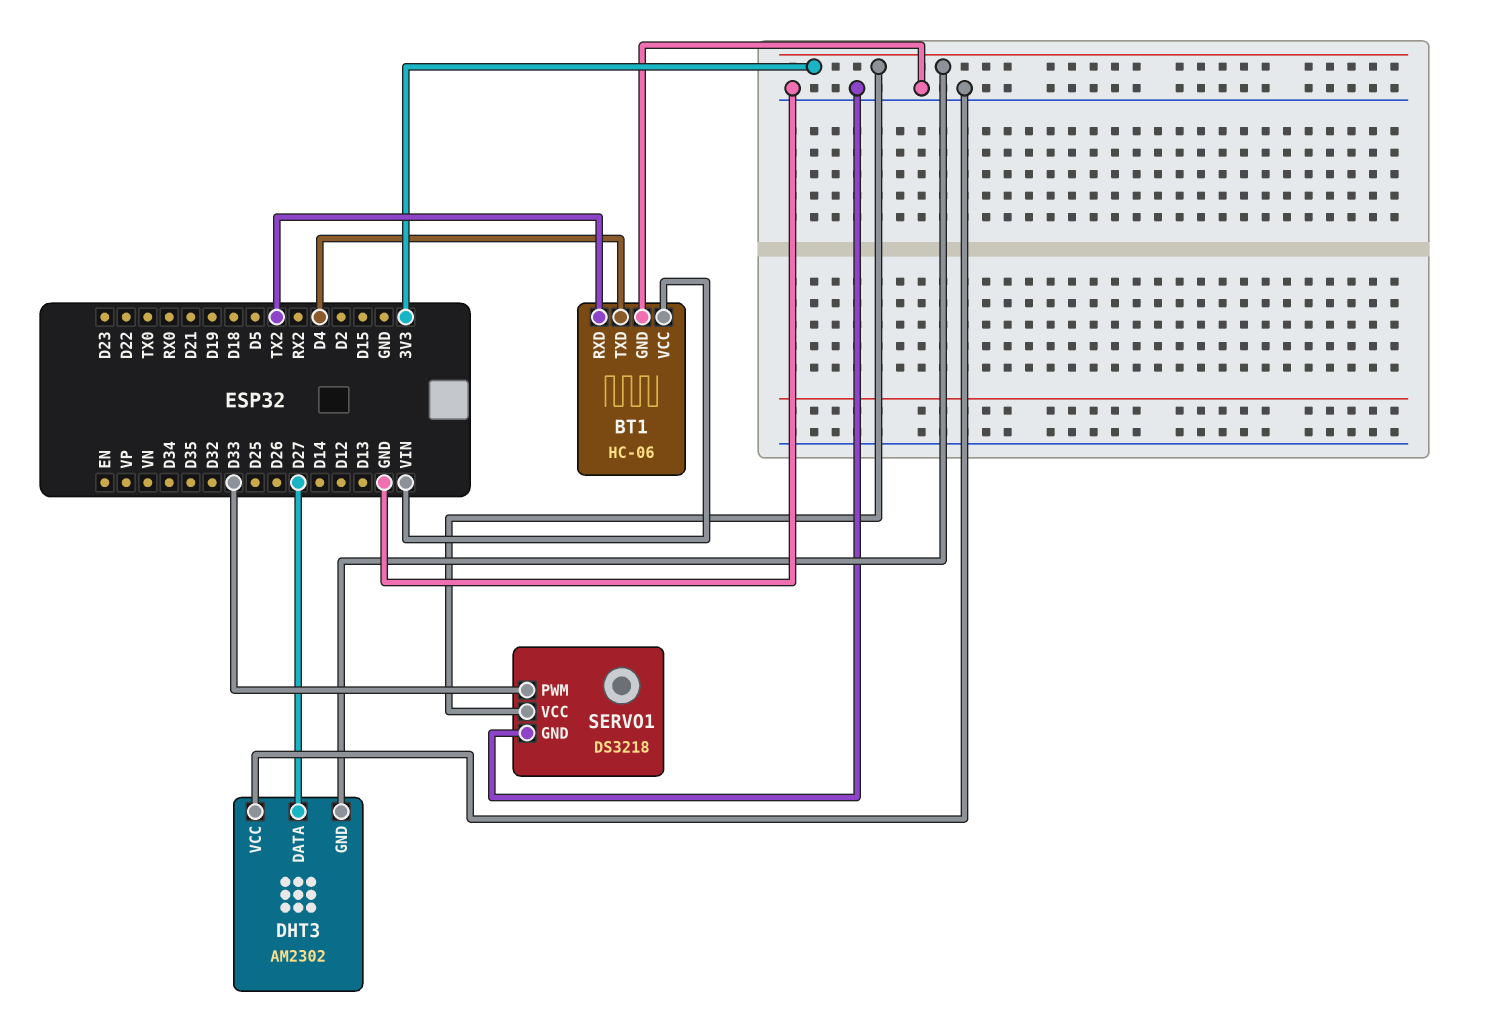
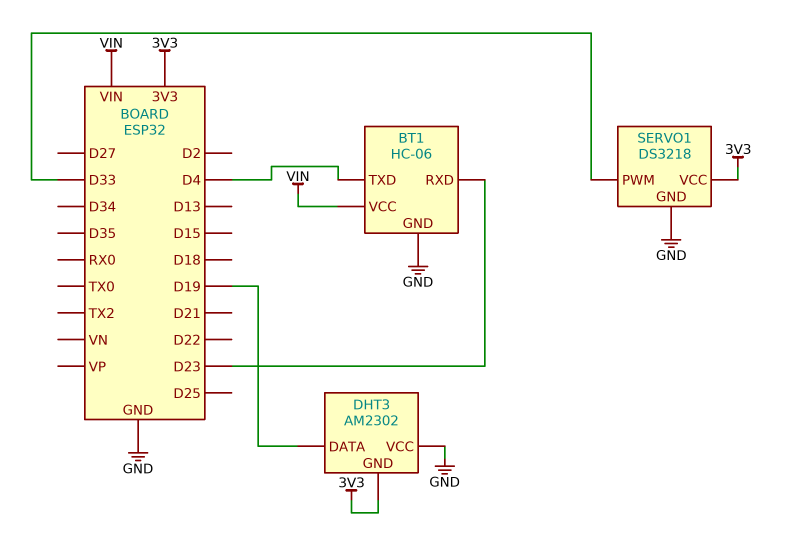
BT1 pin RXD: TX2 -> D23
DHT3 pin DATA: D27 -> D19

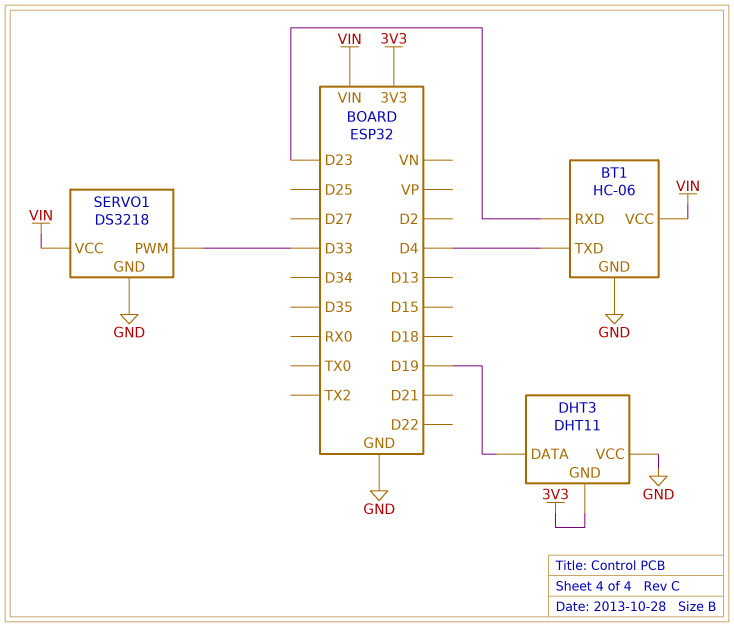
DHT3: AM2302 -> DHT11
SERVO1 pin VCC: 3V3 -> VIN

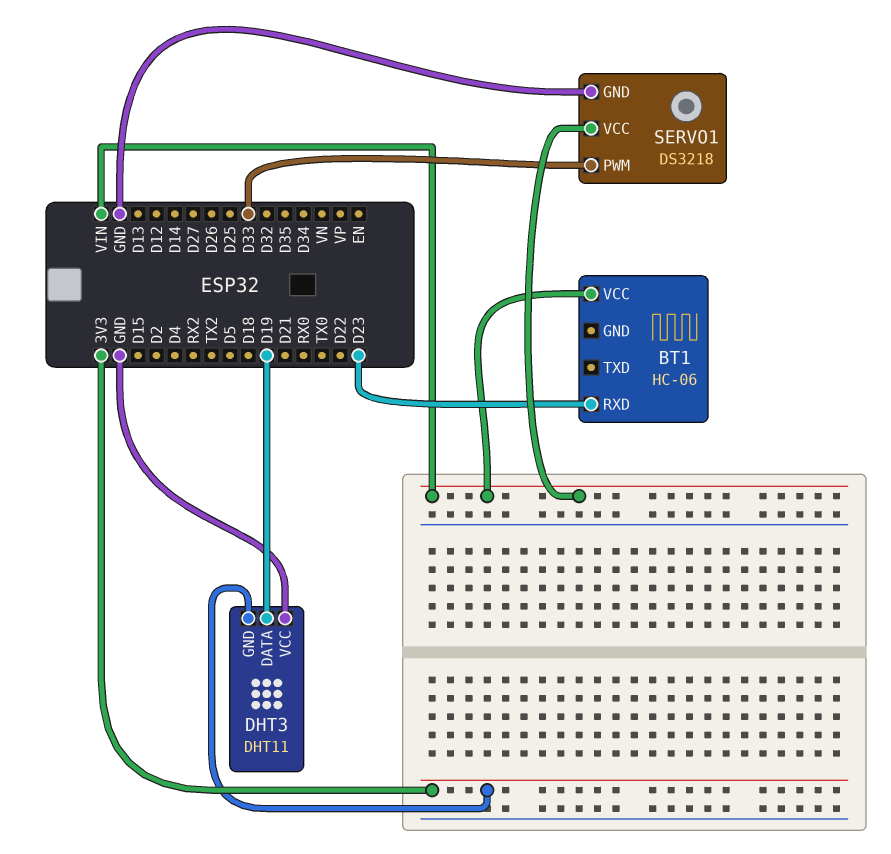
BT1 pin GND: GND -> none
BT1 pin TXD: D4 -> none

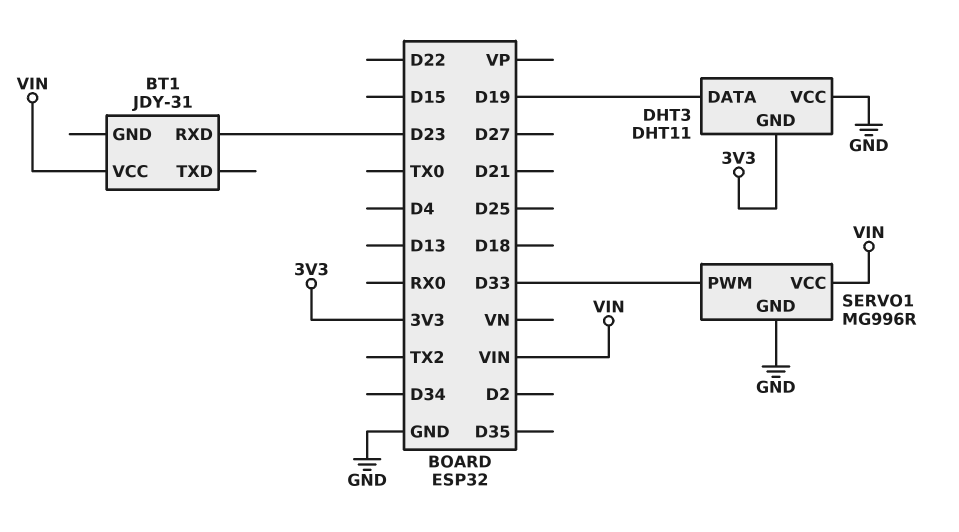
BT1: HC-06 -> JDY-31
SERVO1: DS3218 -> MG996R

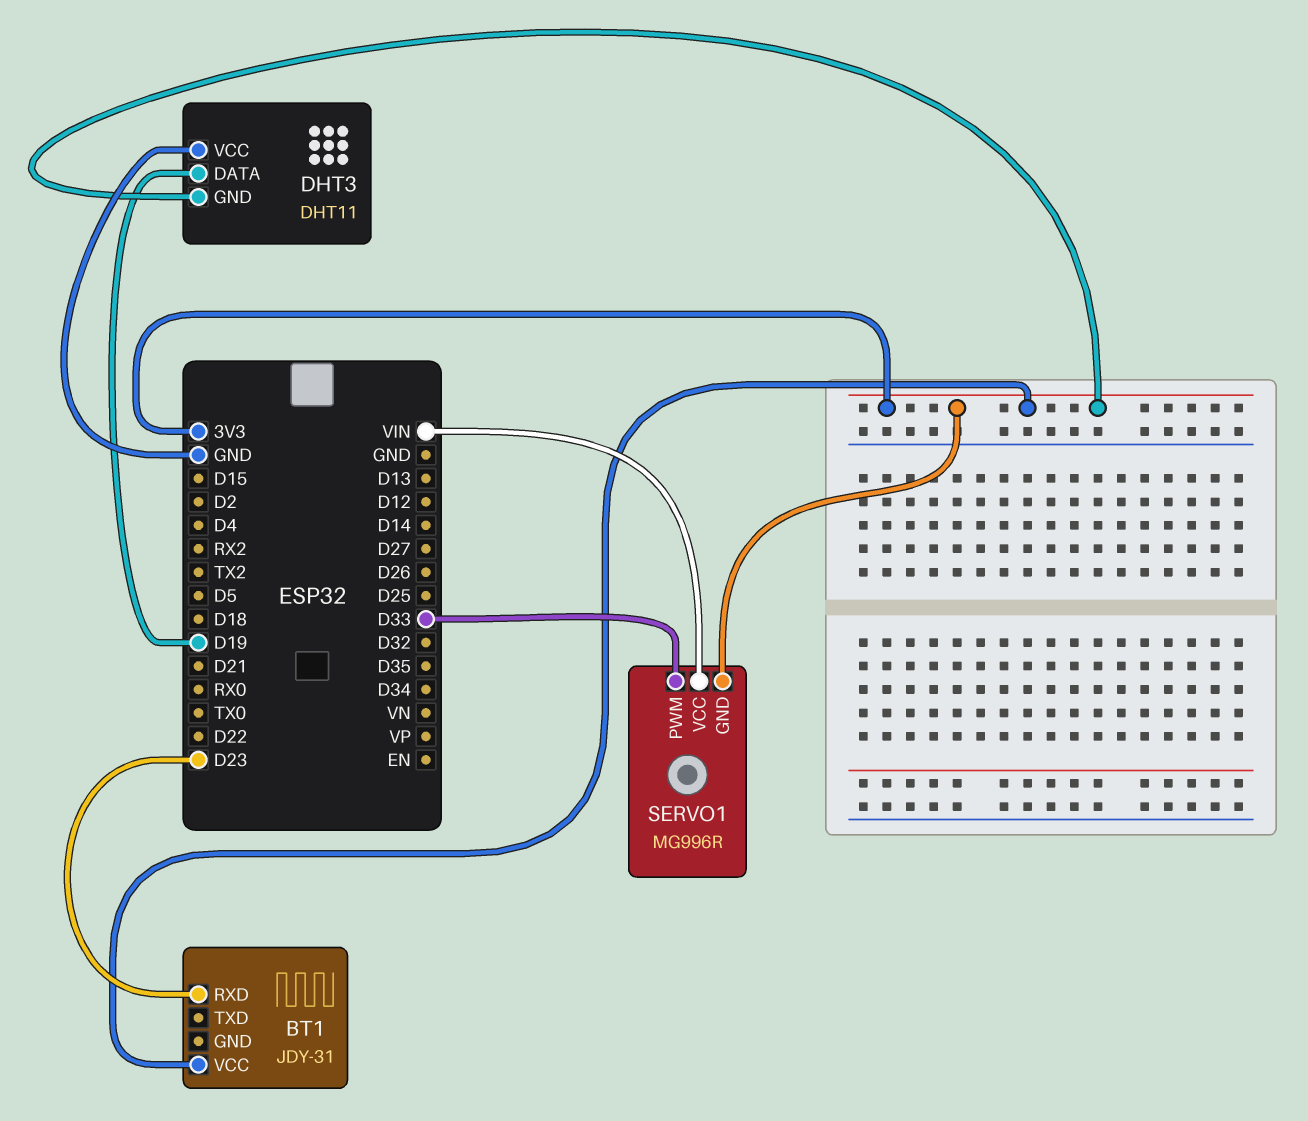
BT1 pin VCC: VIN -> 3V3
SERVO1 pin GND: GND -> 3V3

